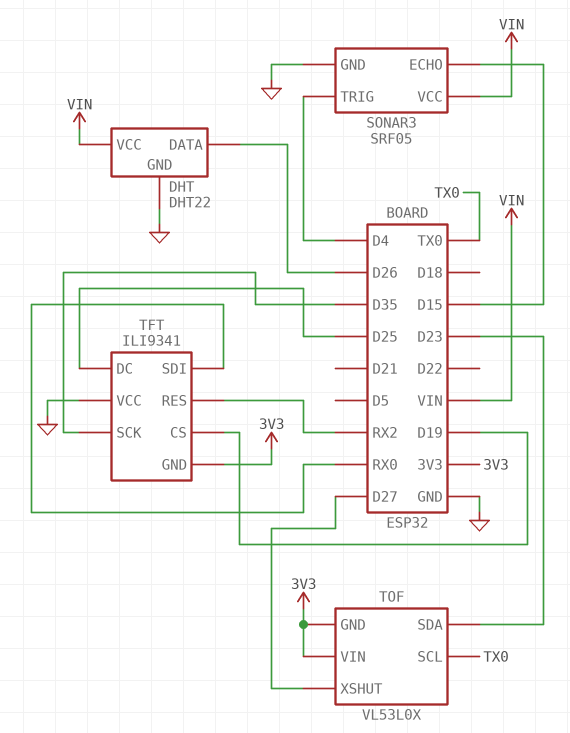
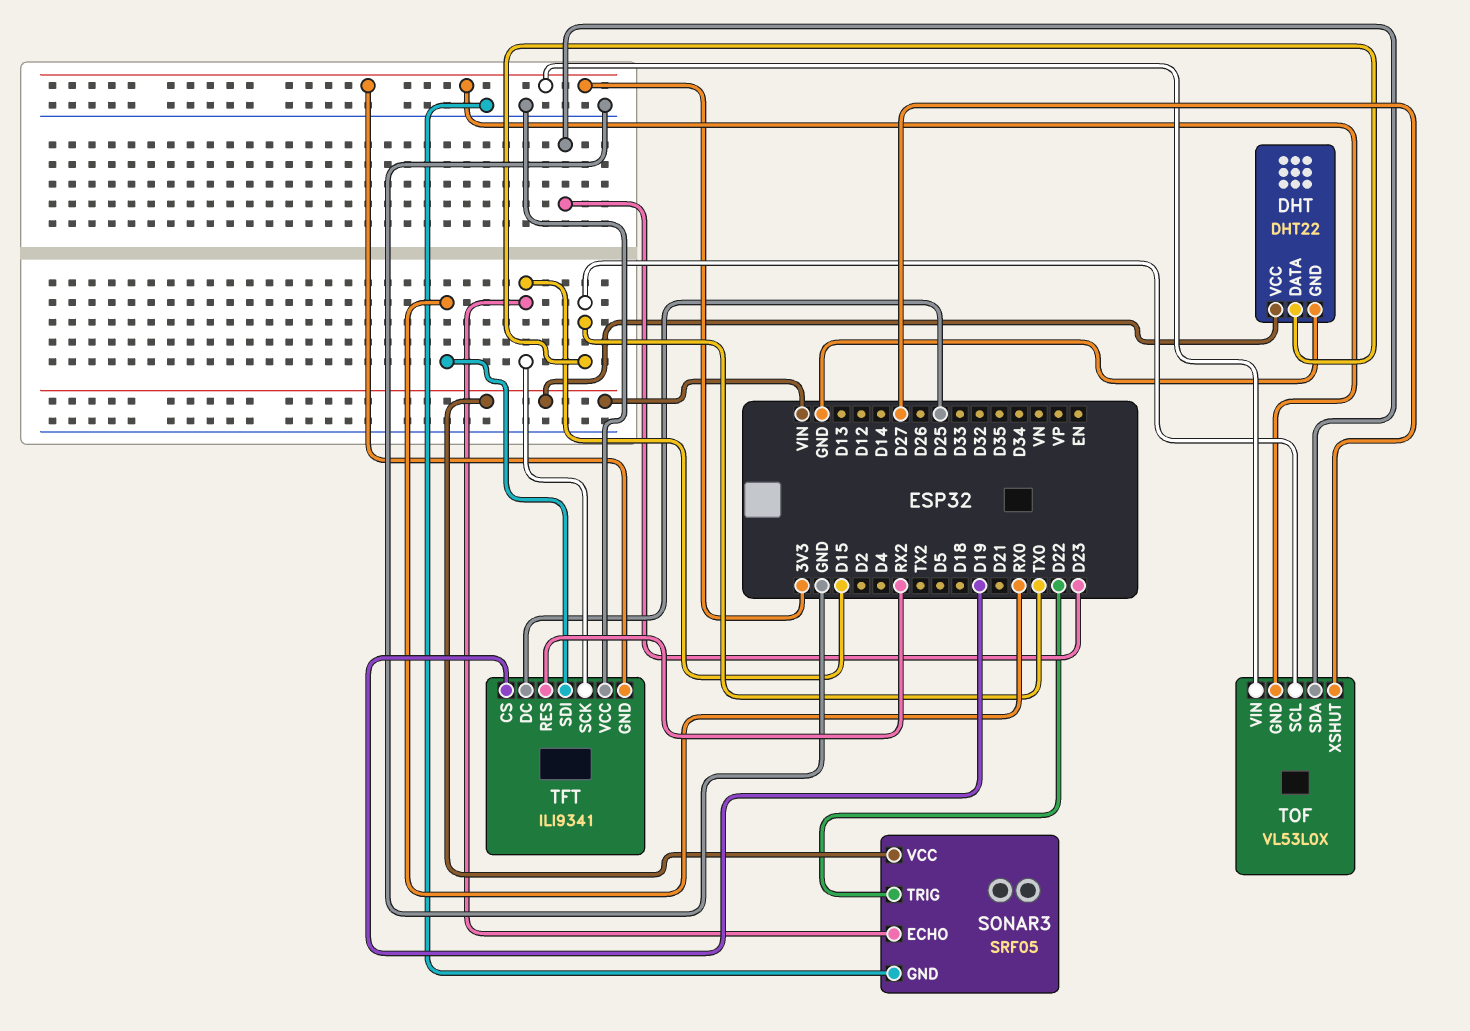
DHT pin DATA: D26 -> TX0
SONAR3 pin TRIG: D4 -> D22
TFT pin SCK: D35 -> D15

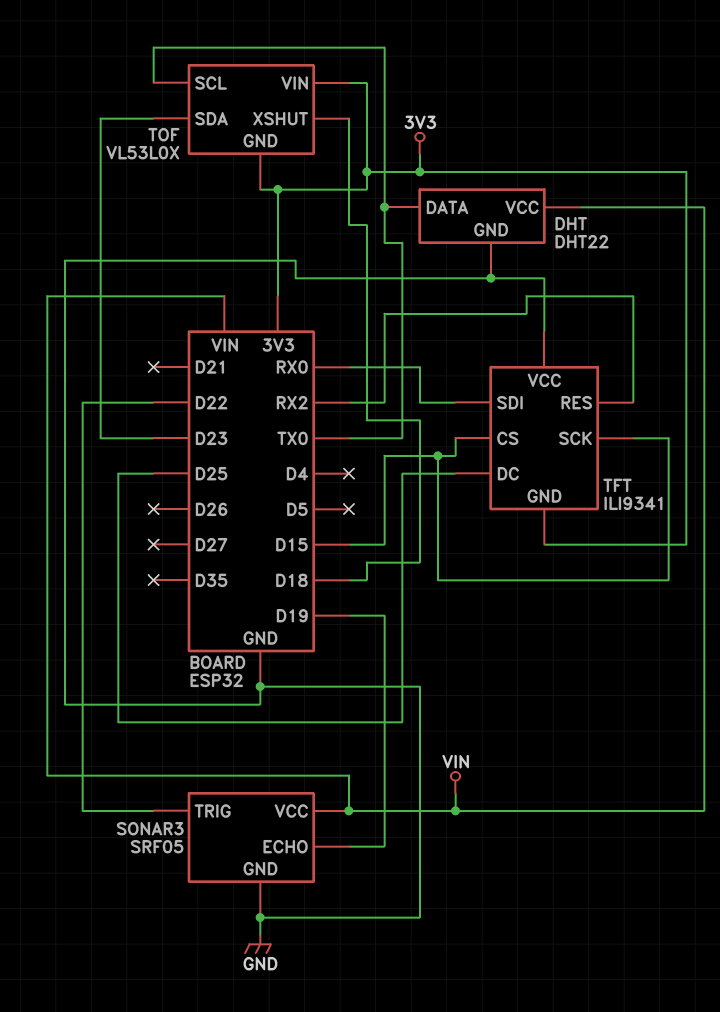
SONAR3 pin ECHO: D15 -> D19
TFT pin CS: D19 -> D15
TOF pin XSHUT: D27 -> D18

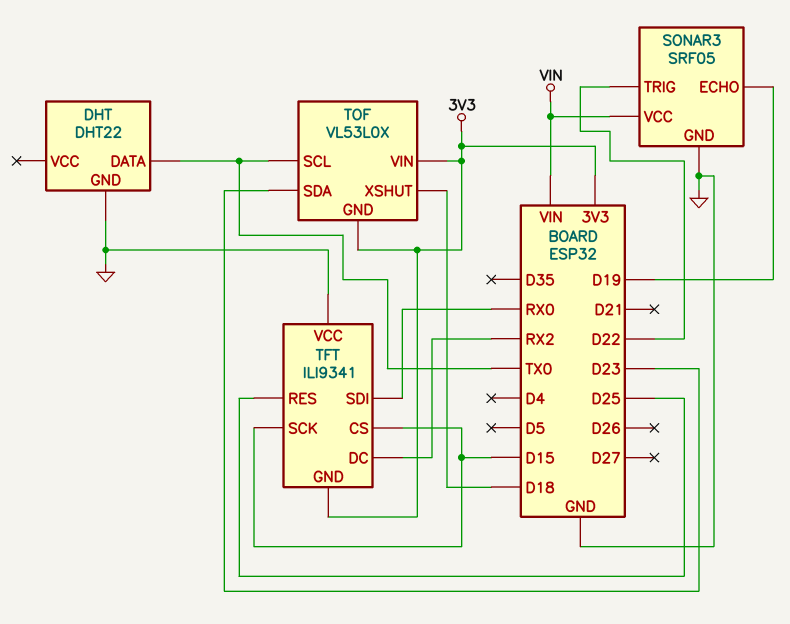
DHT pin VCC: VIN -> none
TFT pin DC: D25 -> RX2
TFT pin RES: RX2 -> D25

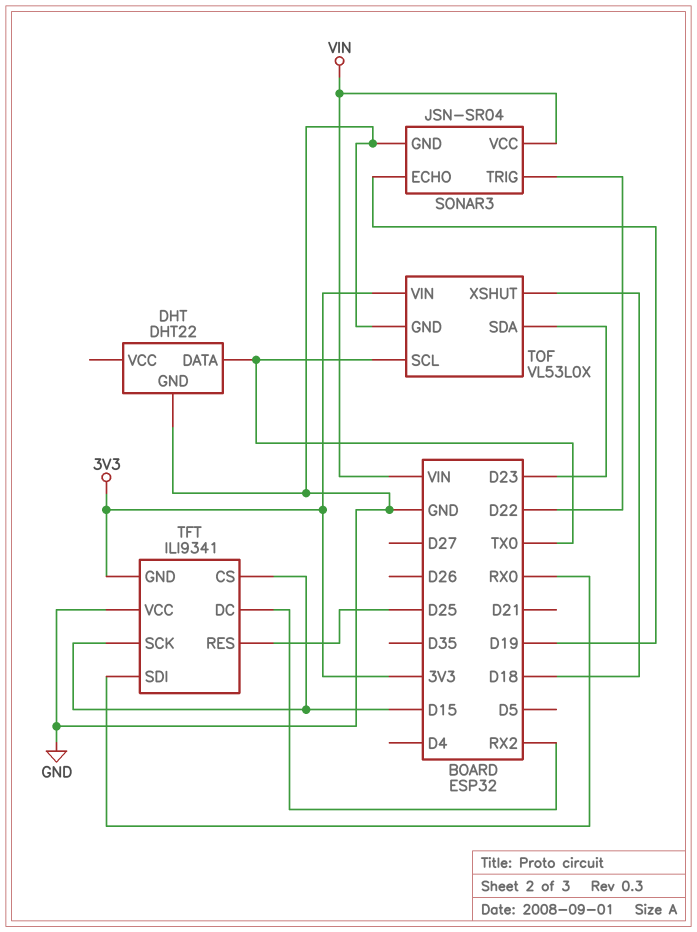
SONAR3: SRF05 -> JSN-SR04
TOF pin GND: 3V3 -> GND

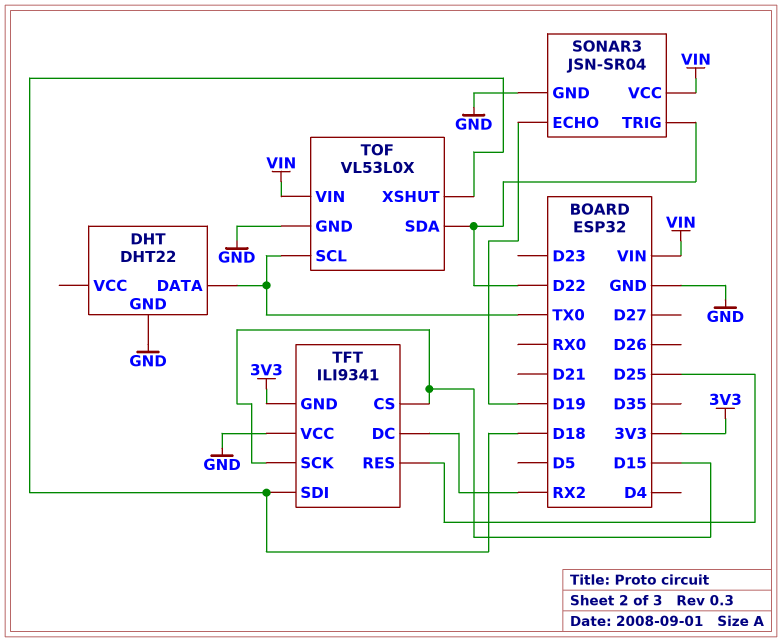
TFT pin SDI: RX0 -> D18
TOF pin SDA: D23 -> D22
TOF pin VIN: 3V3 -> VIN

